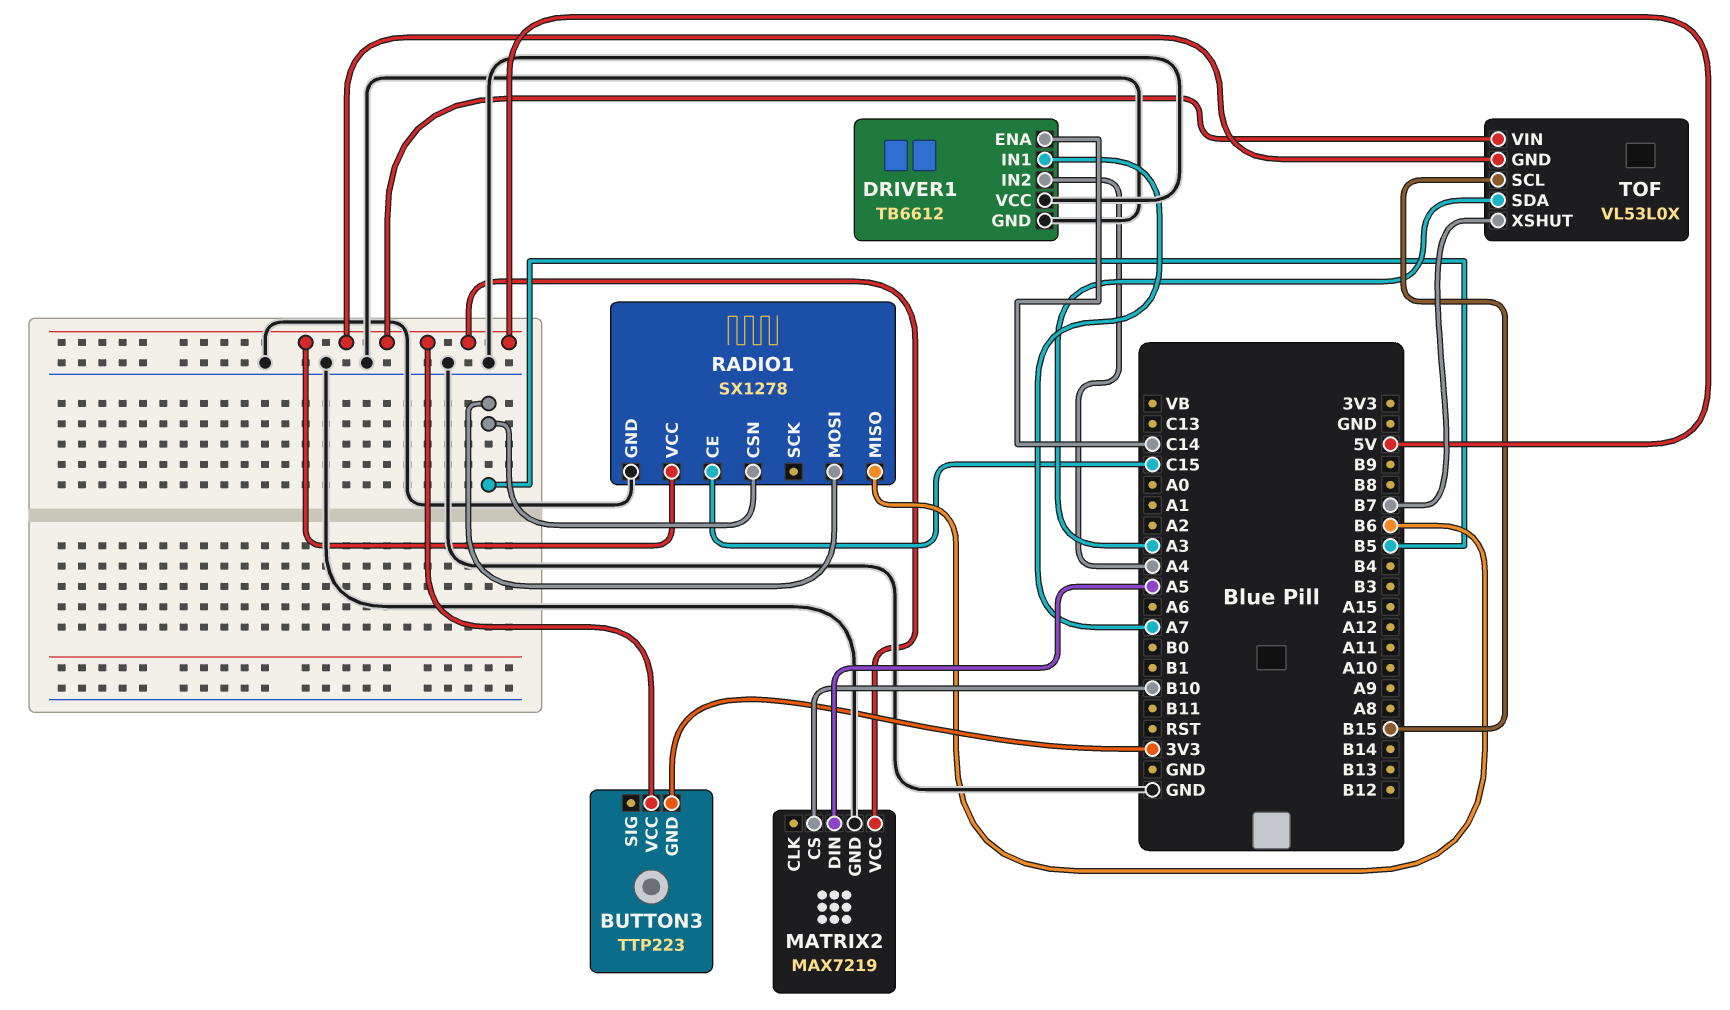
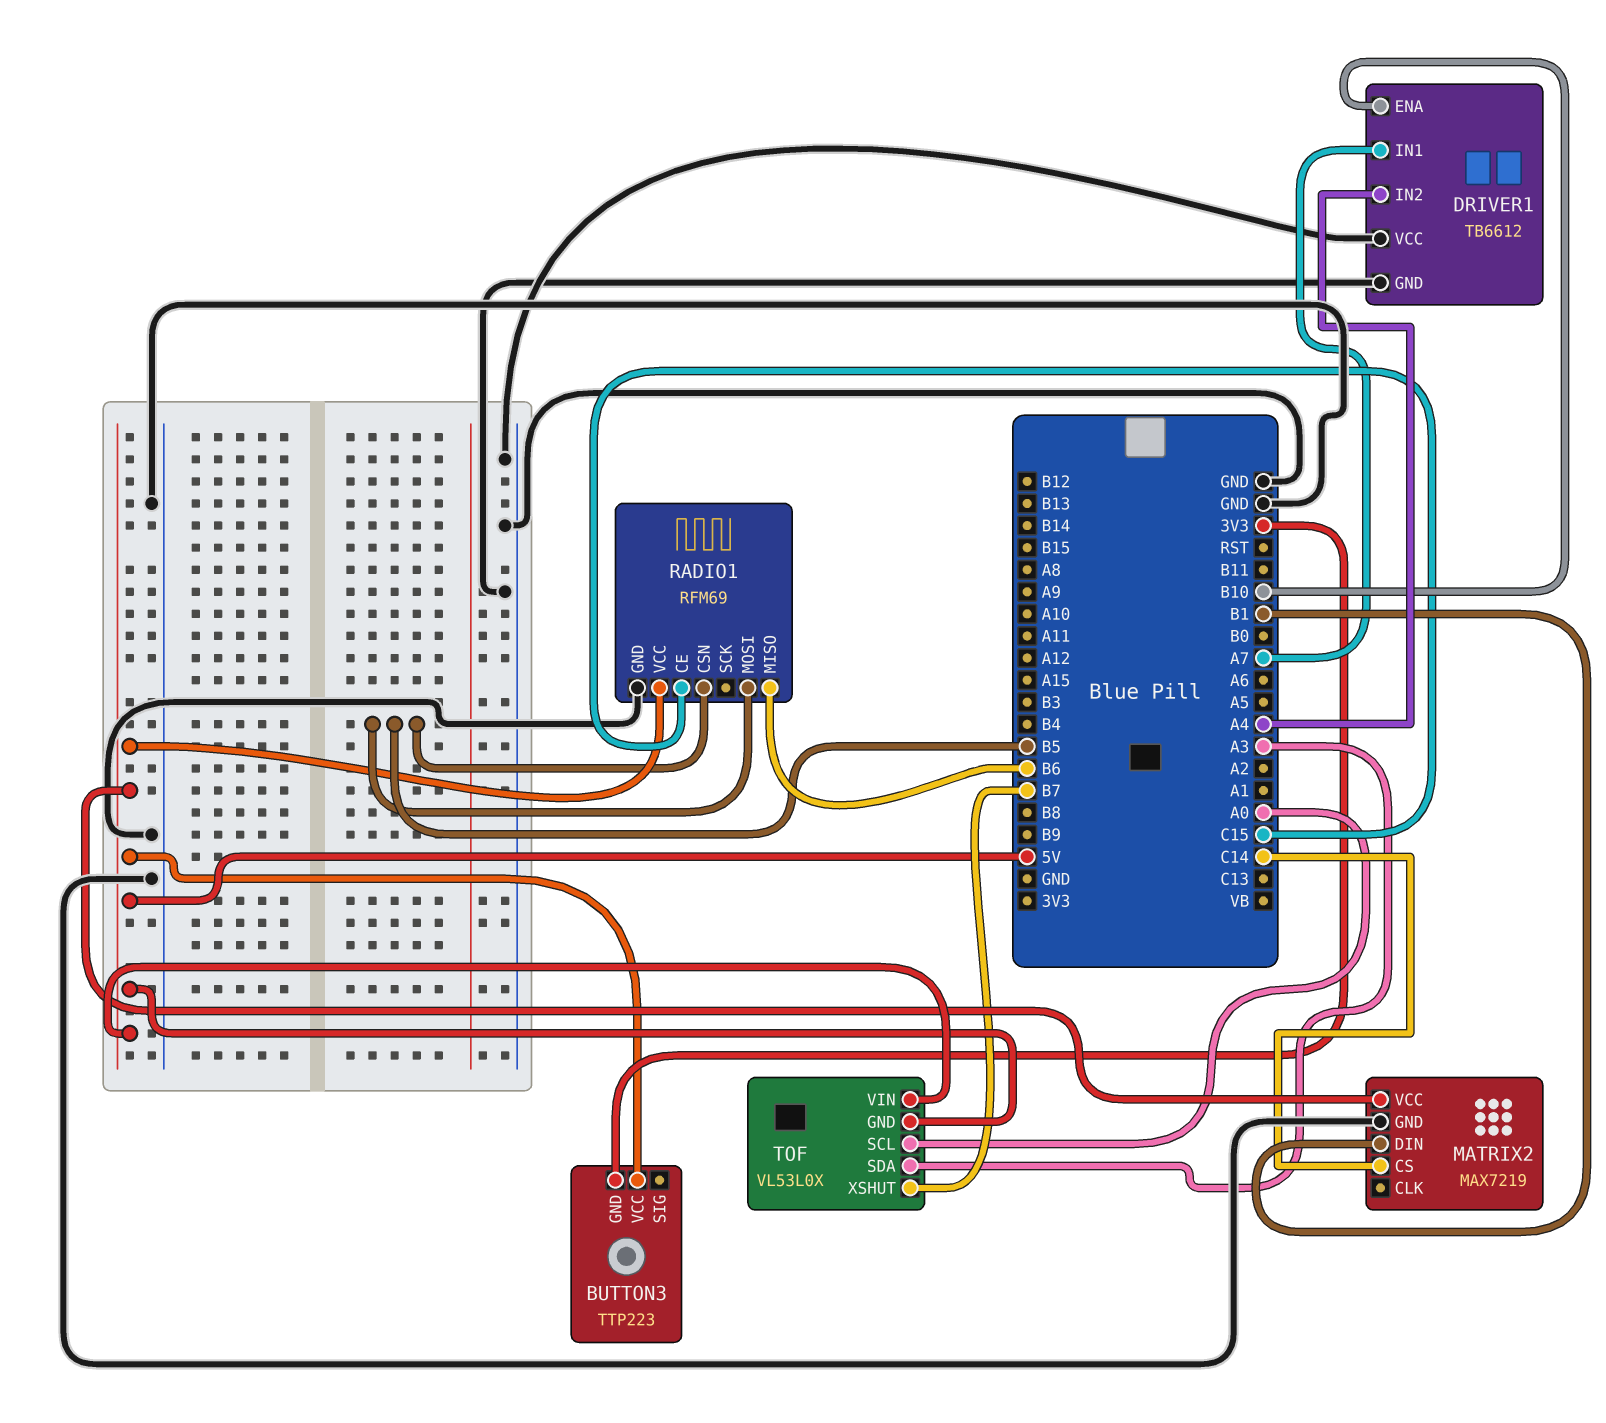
DRIVER1 pin ENA: C14 -> B10
MATRIX2 pin CS: B10 -> C14
MATRIX2 pin DIN: A5 -> B1
RADIO1: SX1278 -> RFM69
TOF pin SCL: B15 -> A0

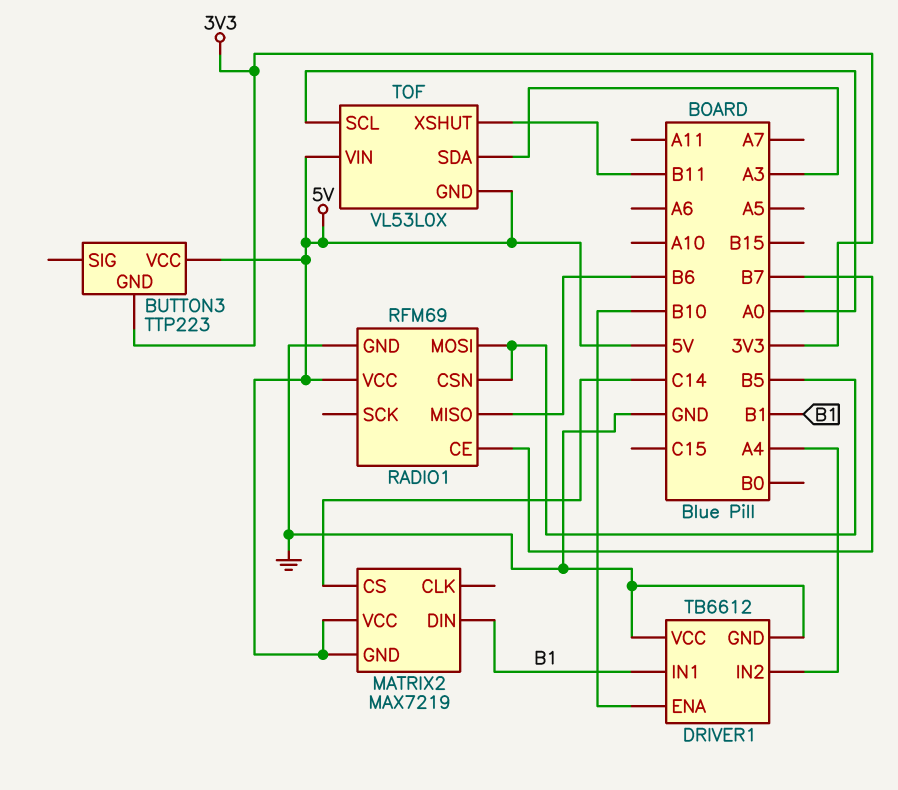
DRIVER1 pin IN1: A7 -> B1
MATRIX2 pin GND: GND -> 5V
RADIO1 pin CE: C15 -> B7
TOF pin XSHUT: B7 -> B11

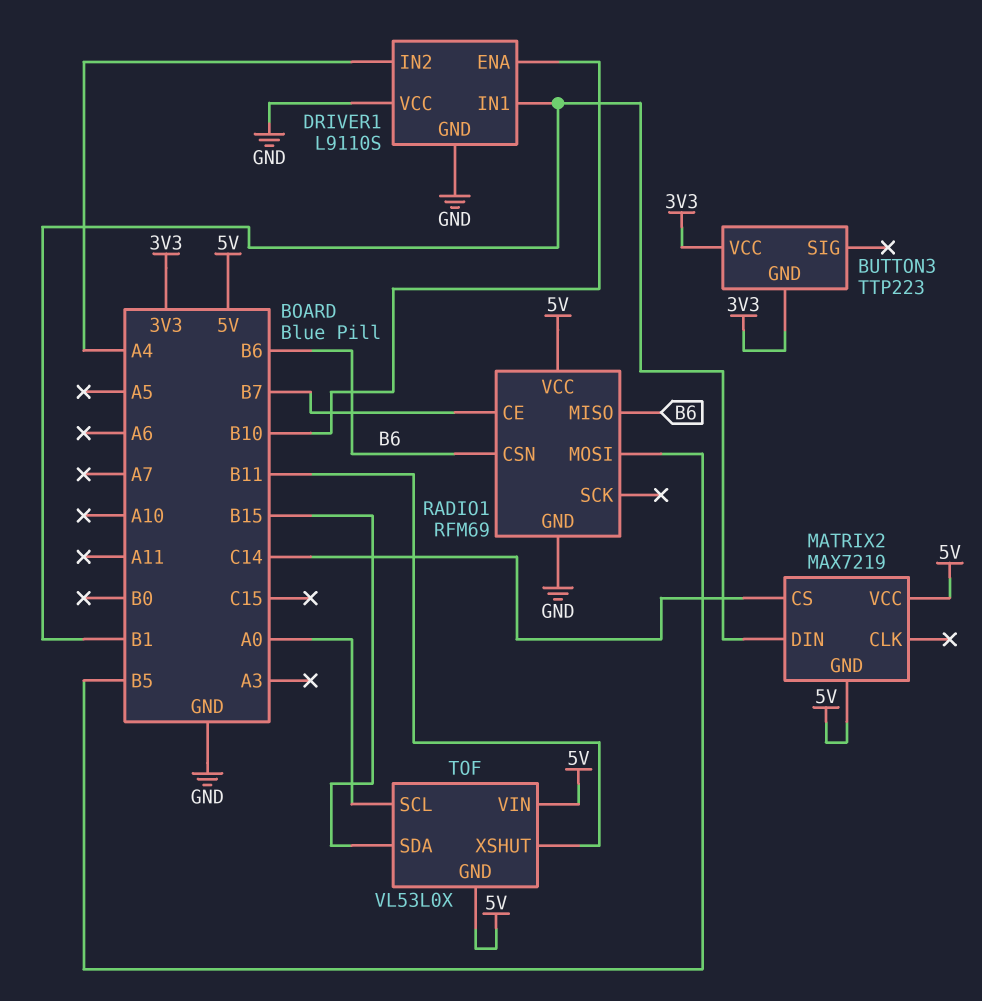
BUTTON3 pin VCC: 5V -> 3V3
DRIVER1: TB6612 -> L9110S
RADIO1 pin CSN: B5 -> B6
TOF pin SDA: A3 -> B15

